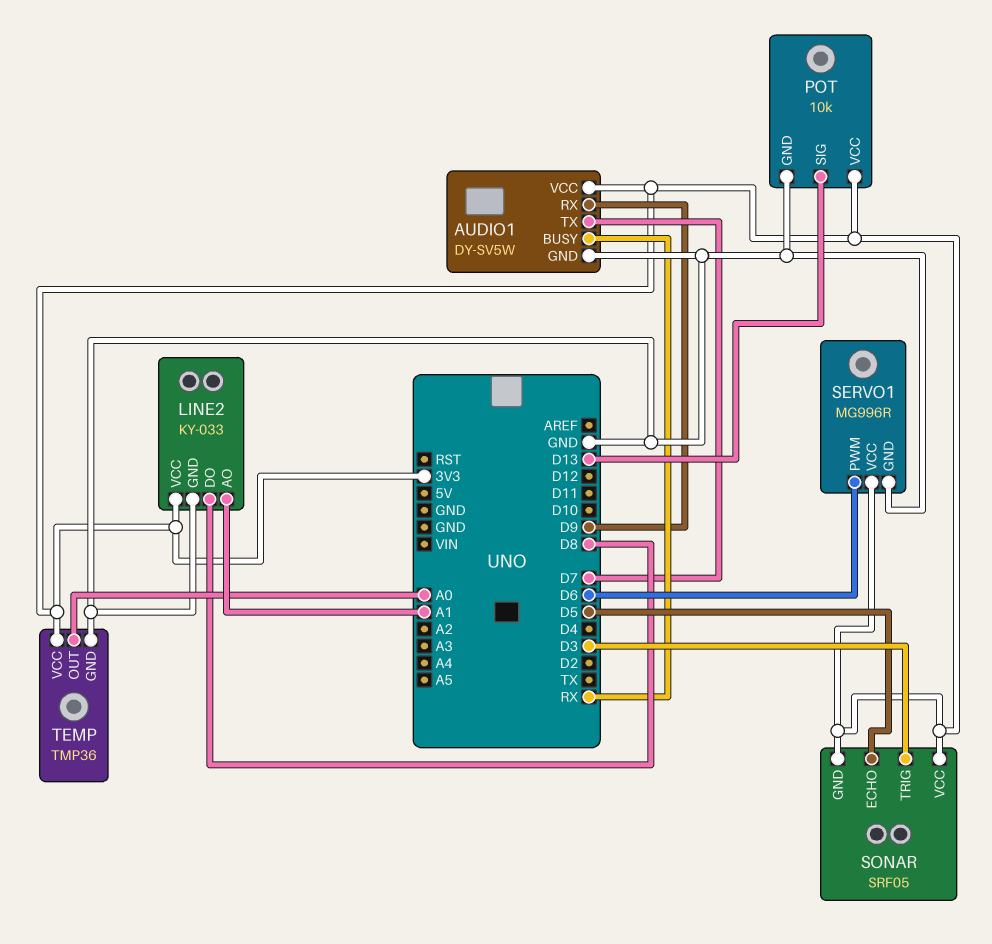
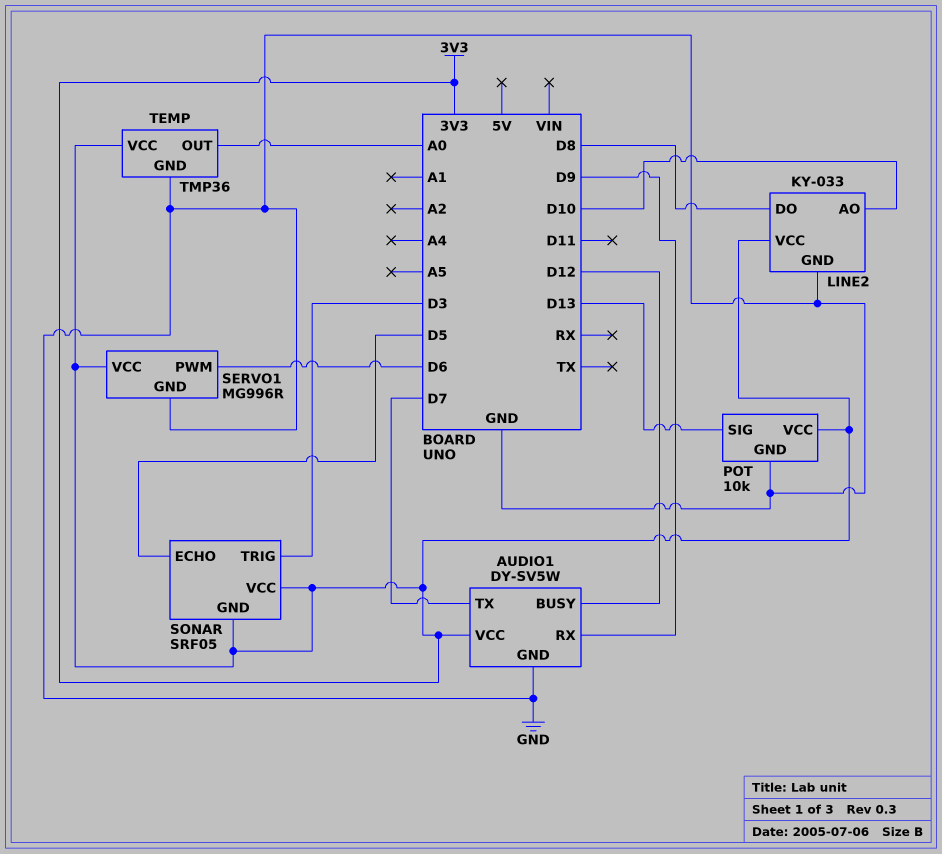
AUDIO1 pin BUSY: RX -> D12
LINE2 pin AO: A1 -> D10

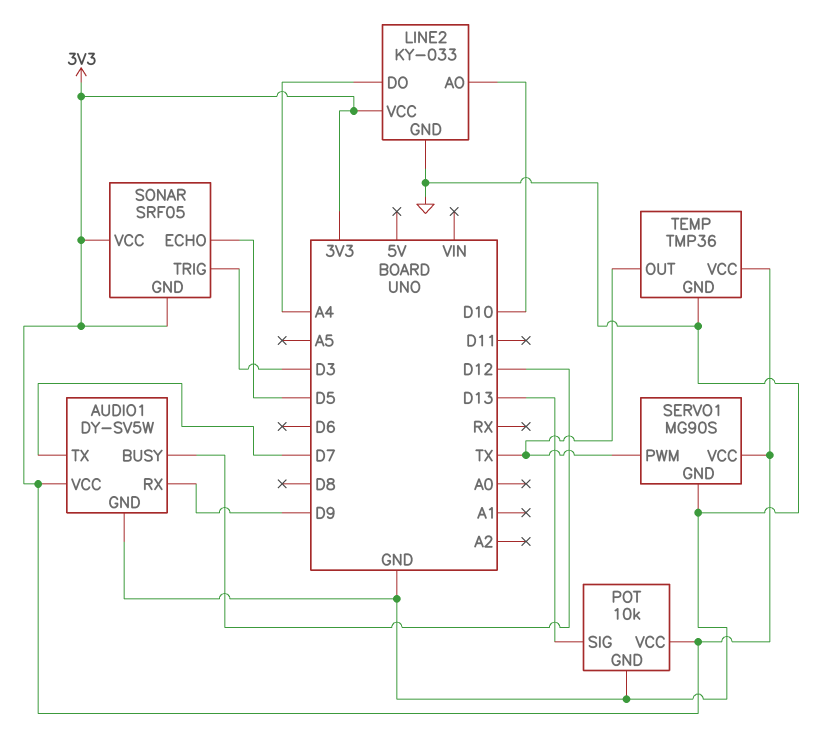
LINE2 pin DO: D8 -> A4
SERVO1: MG996R -> MG90S
SERVO1 pin PWM: D6 -> TX
TEMP pin OUT: A0 -> TX

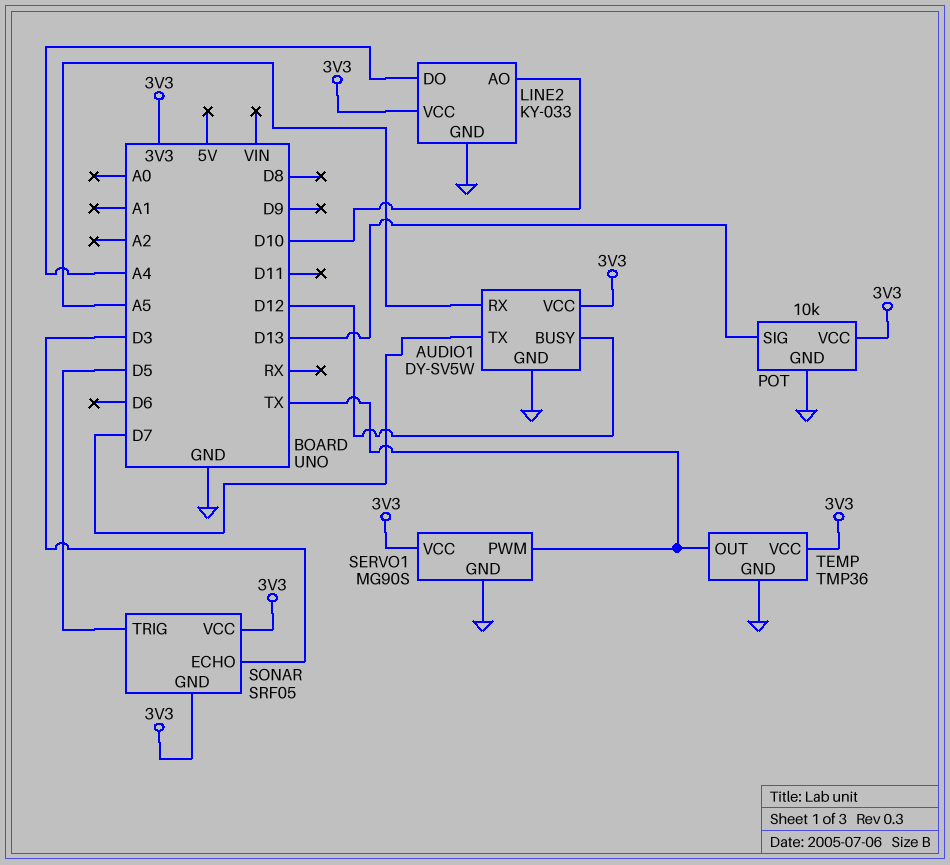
AUDIO1 pin RX: D9 -> A5
SONAR pin ECHO: D5 -> D3
SONAR pin TRIG: D3 -> D5

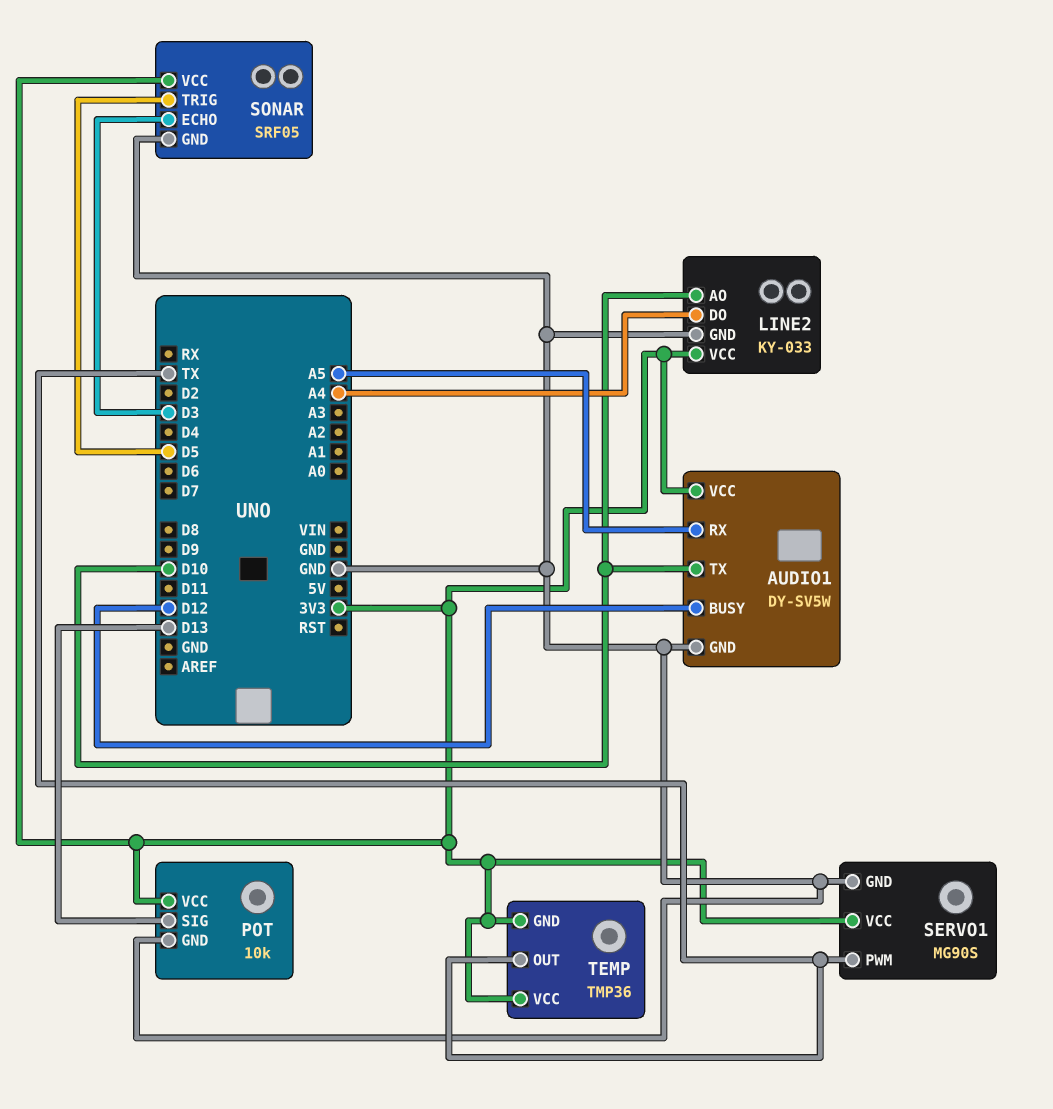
AUDIO1 pin TX: D7 -> D10
SONAR pin GND: 3V3 -> GND
TEMP pin GND: GND -> 3V3

